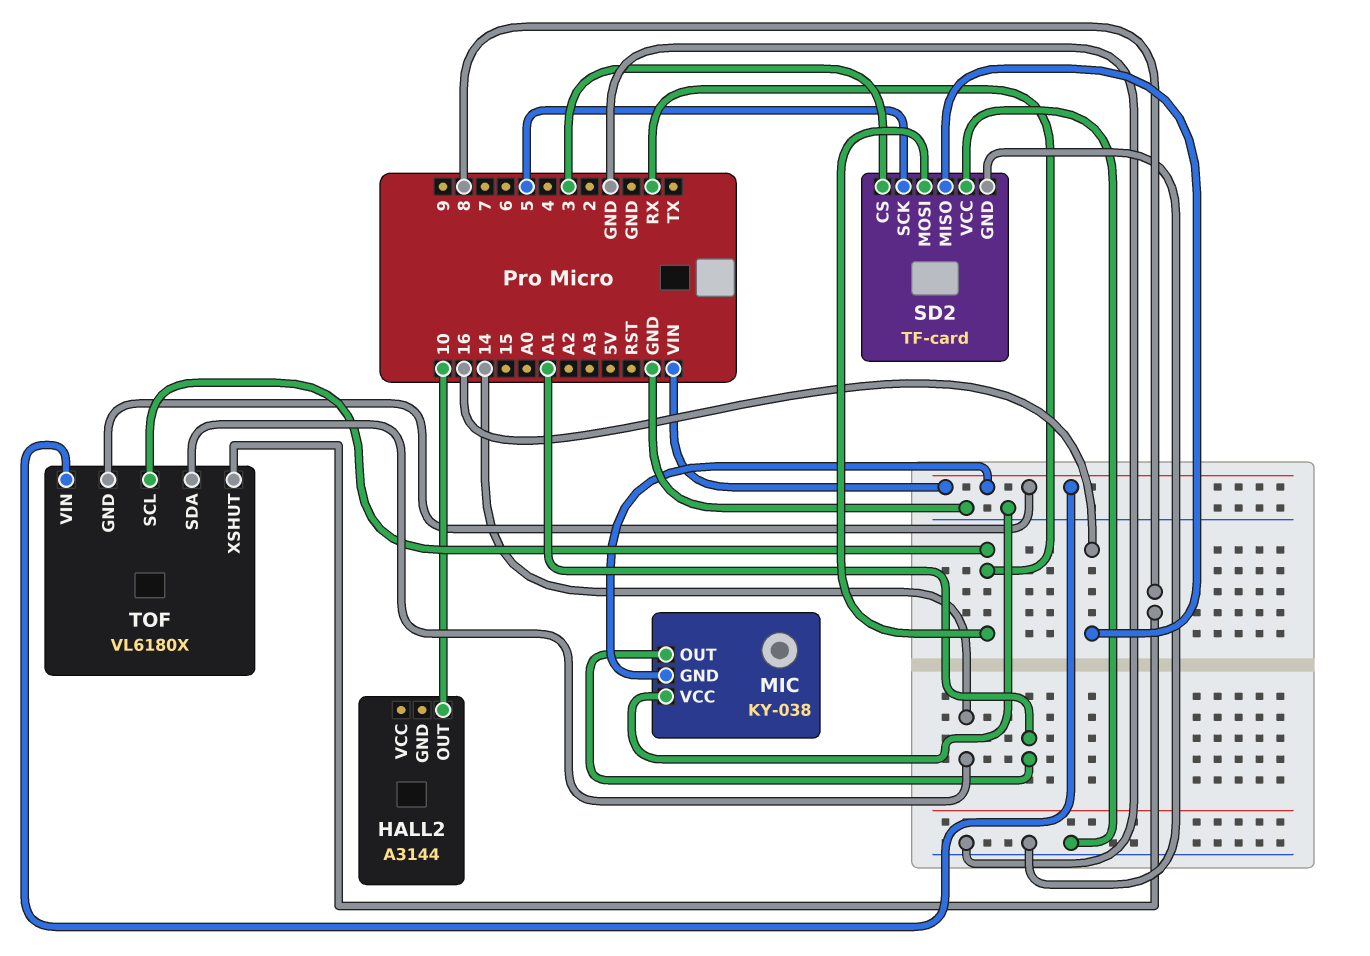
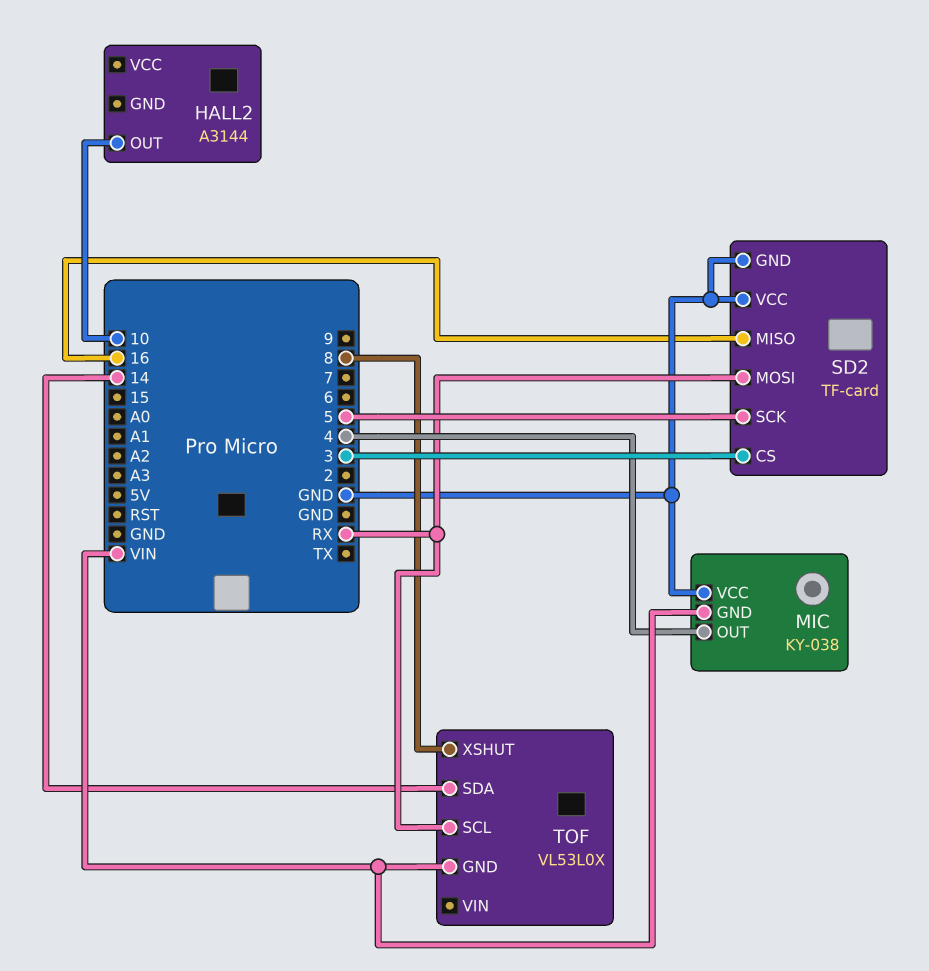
MIC pin OUT: A1 -> 4
TOF: VL6180X -> VL53L0X
TOF pin VIN: VIN -> none

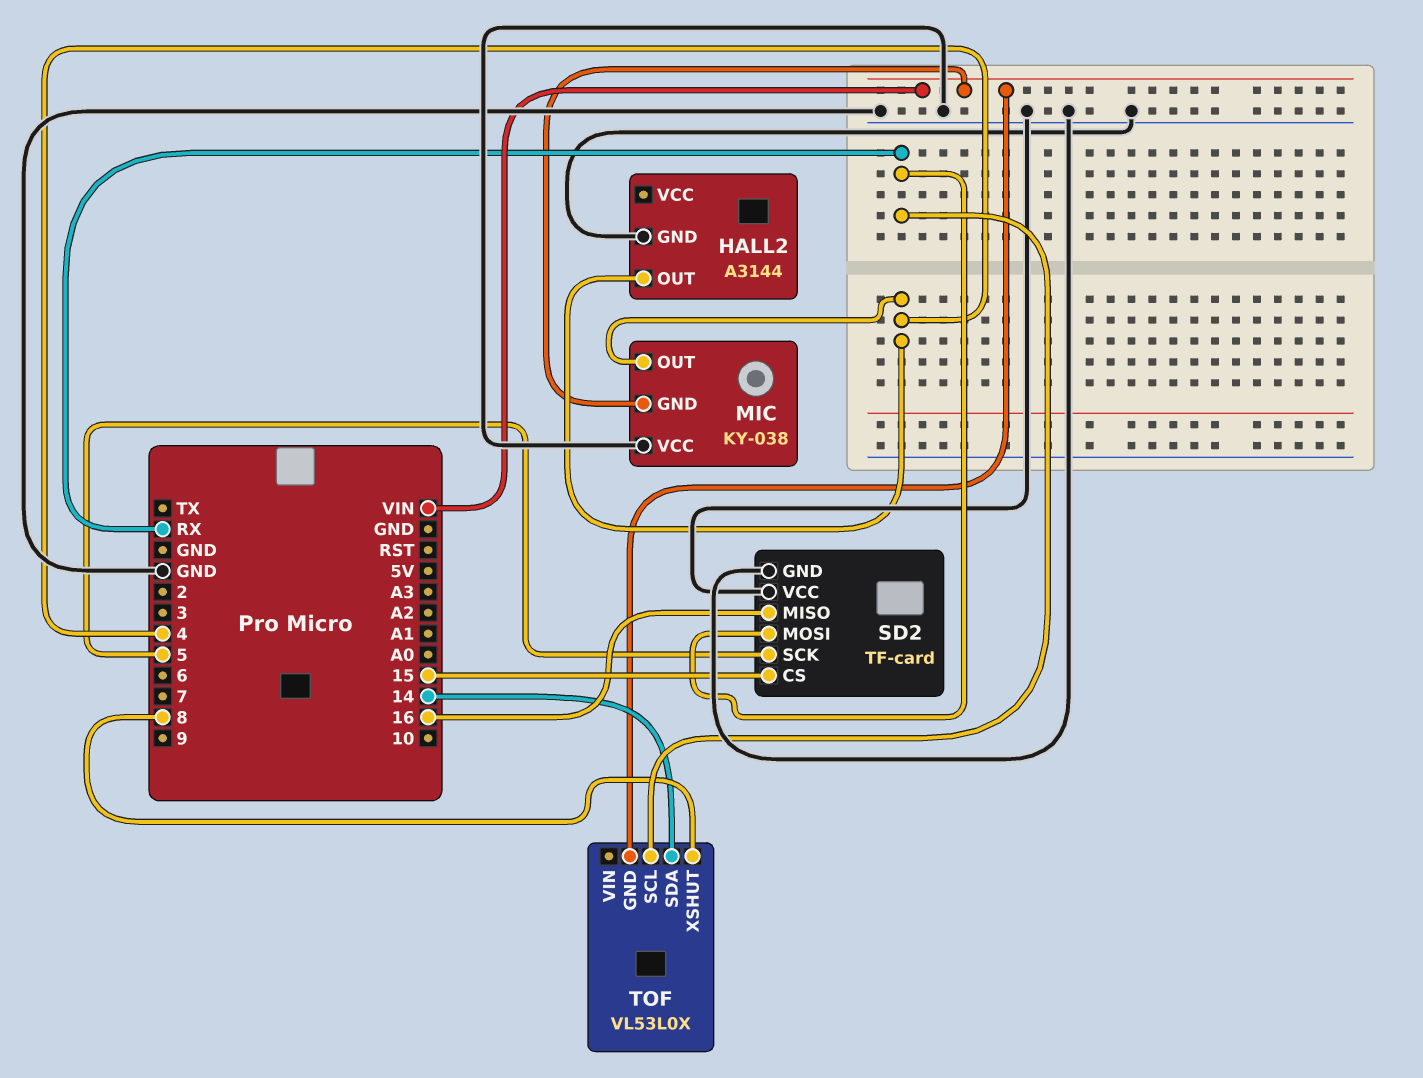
HALL2 pin GND: none -> GND
HALL2 pin OUT: 10 -> 4
SD2 pin CS: 3 -> 15

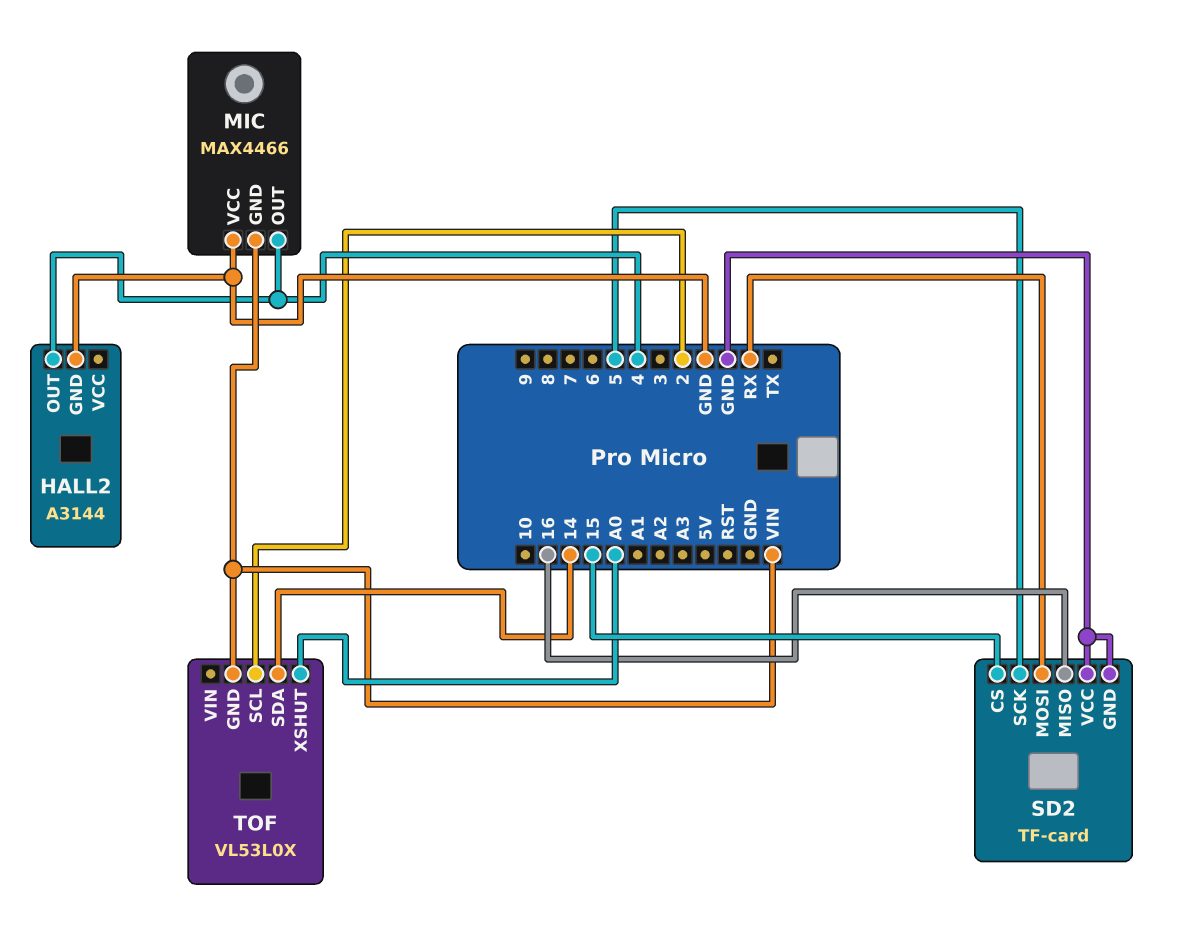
MIC: KY-038 -> MAX4466
TOF pin SCL: RX -> 2
TOF pin XSHUT: 8 -> A0

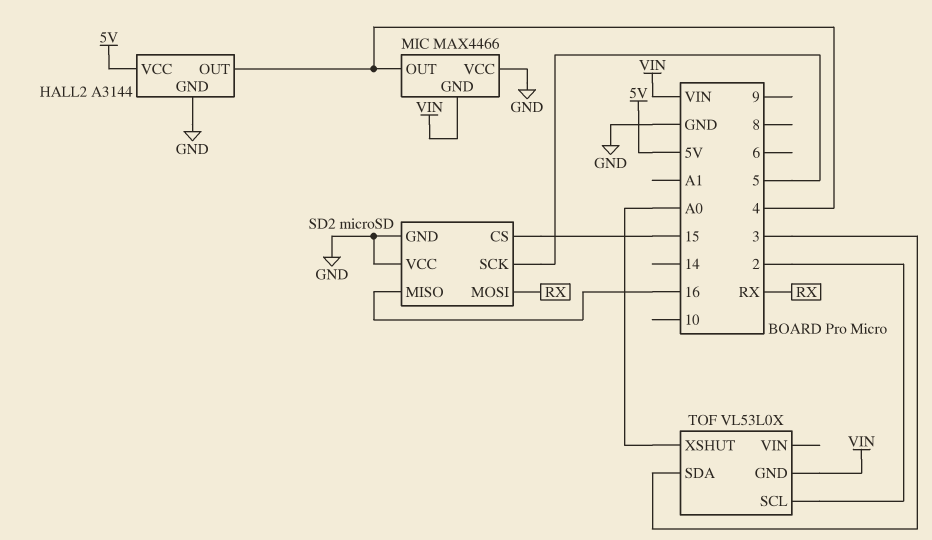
HALL2 pin VCC: none -> 5V
SD2: TF-card -> microSD
TOF pin SDA: 14 -> 3

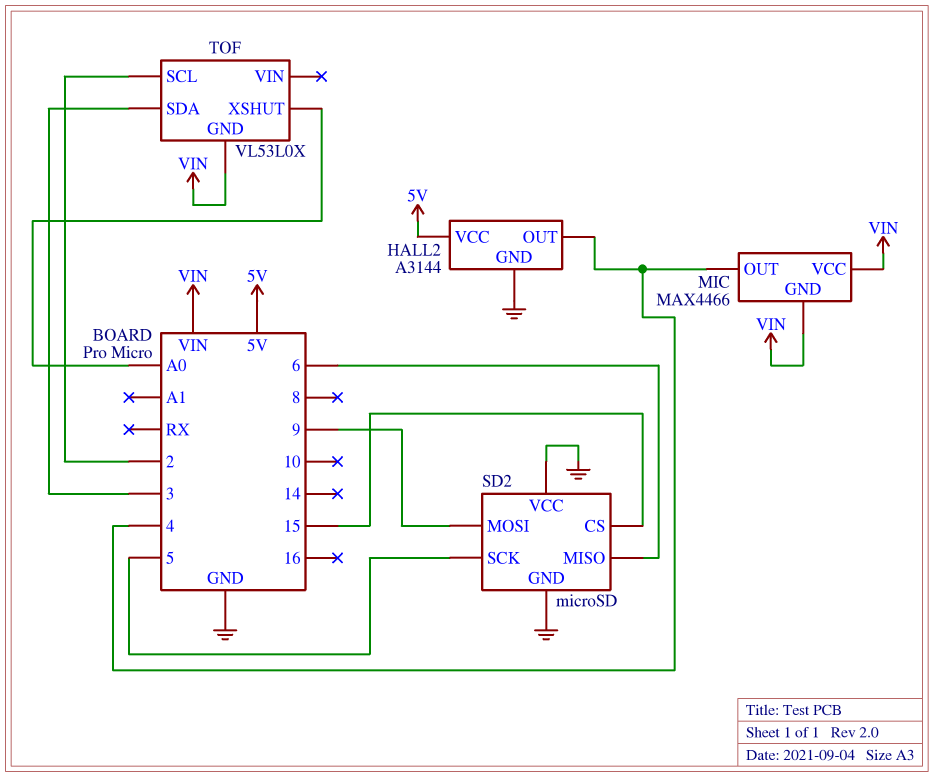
MIC pin VCC: GND -> VIN
SD2 pin MISO: 16 -> 6
SD2 pin MOSI: RX -> 9

